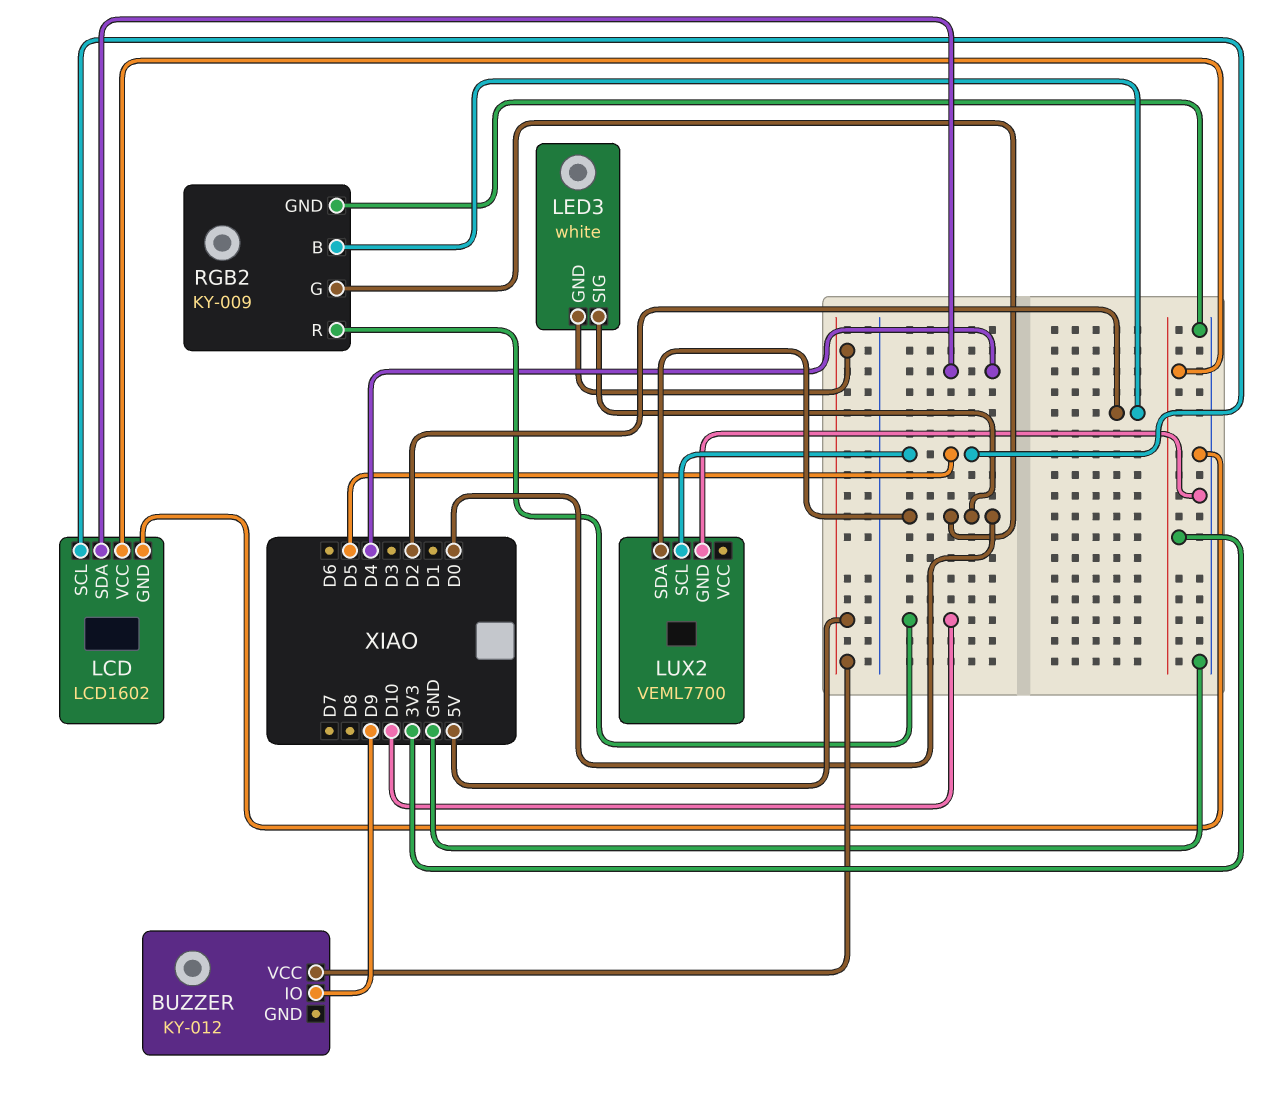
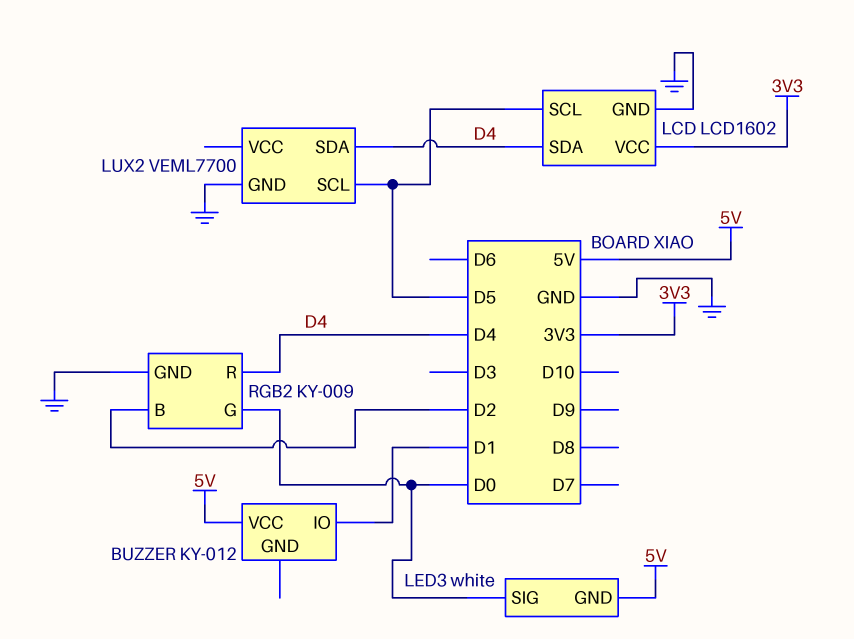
BUZZER pin IO: D9 -> D1
LUX2 pin SDA: D0 -> D4
RGB2 pin R: D10 -> D4

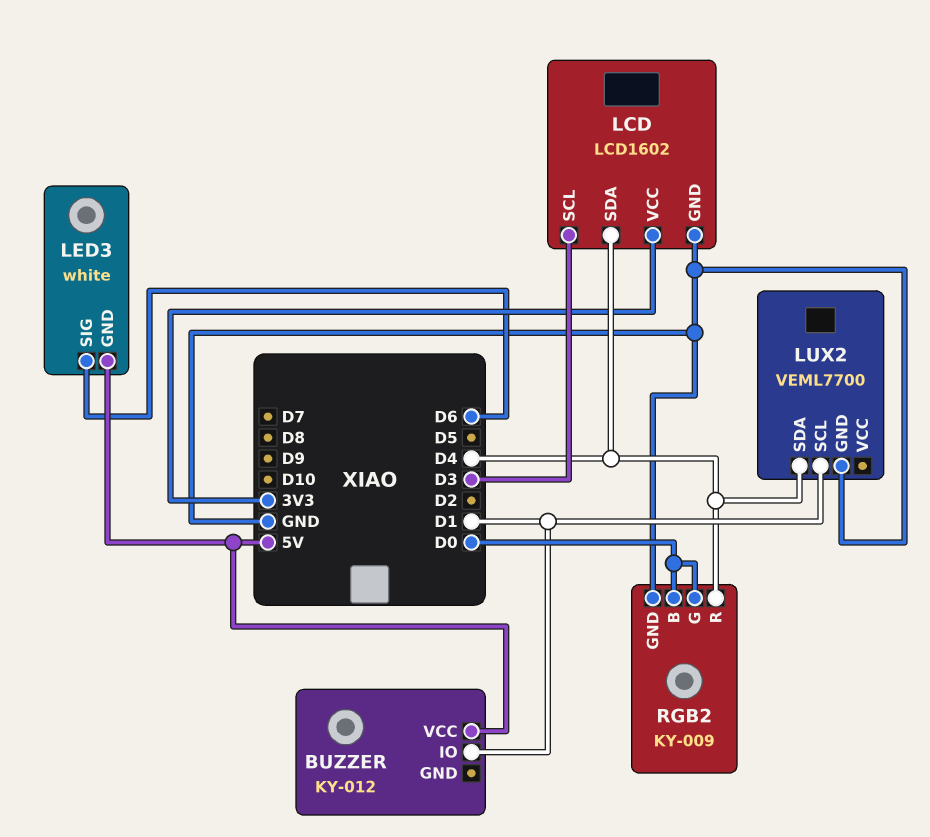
LCD pin SCL: D5 -> D3
LED3 pin SIG: D0 -> D6
LUX2 pin SCL: D5 -> D1
RGB2 pin B: D2 -> D0

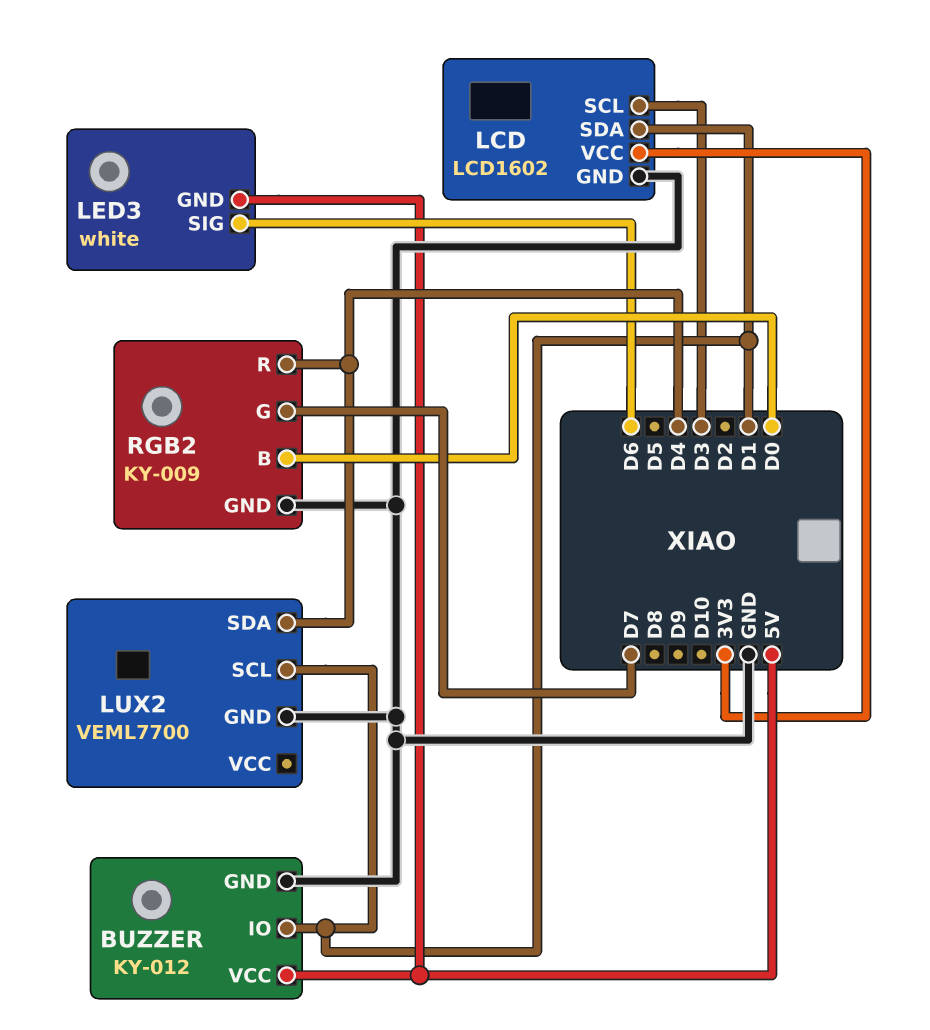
BUZZER pin GND: none -> GND
LCD pin SDA: D4 -> D1
RGB2 pin G: D0 -> D7

